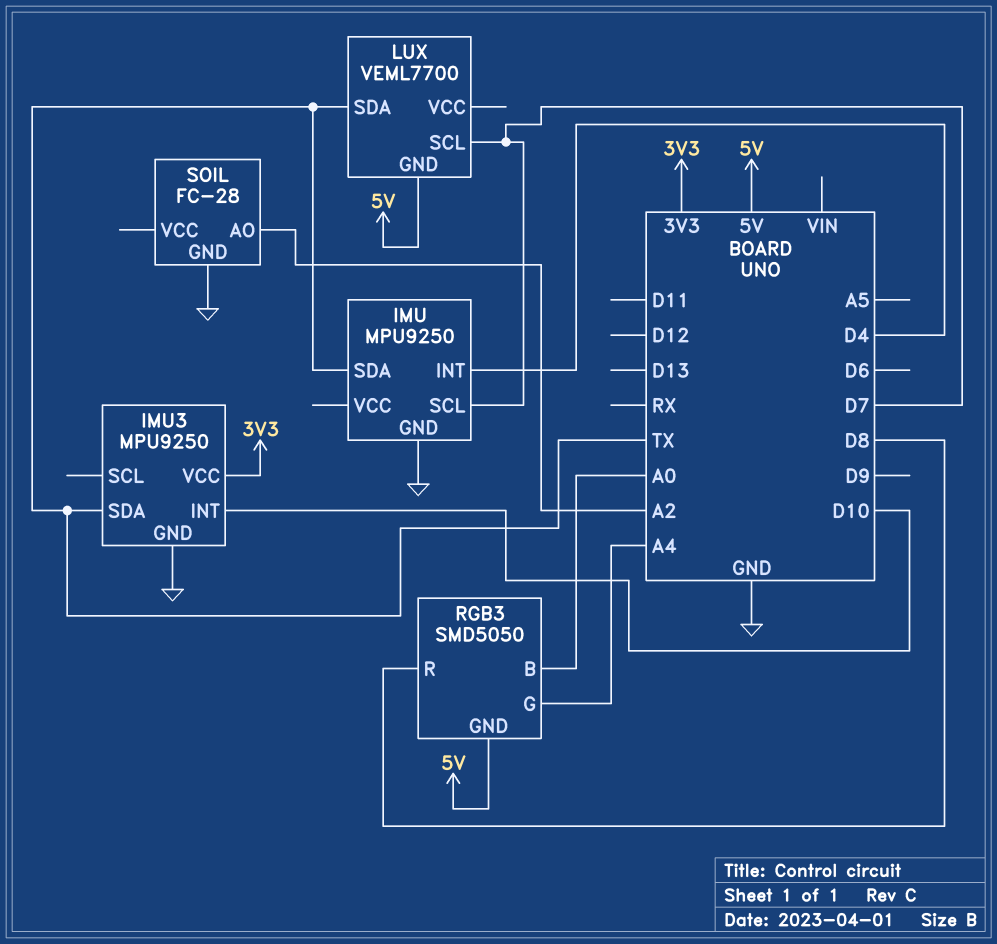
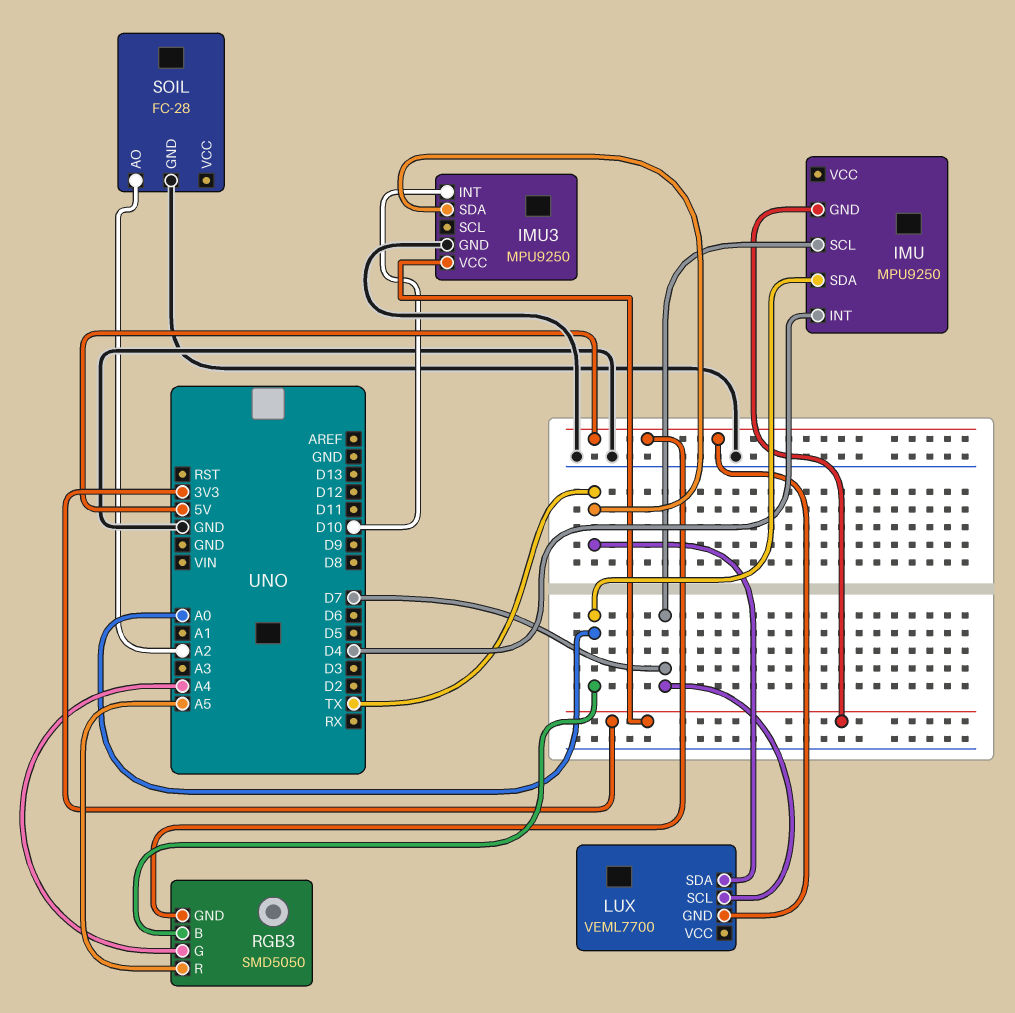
IMU pin GND: GND -> 3V3
IMU pin SDA: TX -> A0
RGB3 pin R: D8 -> A5

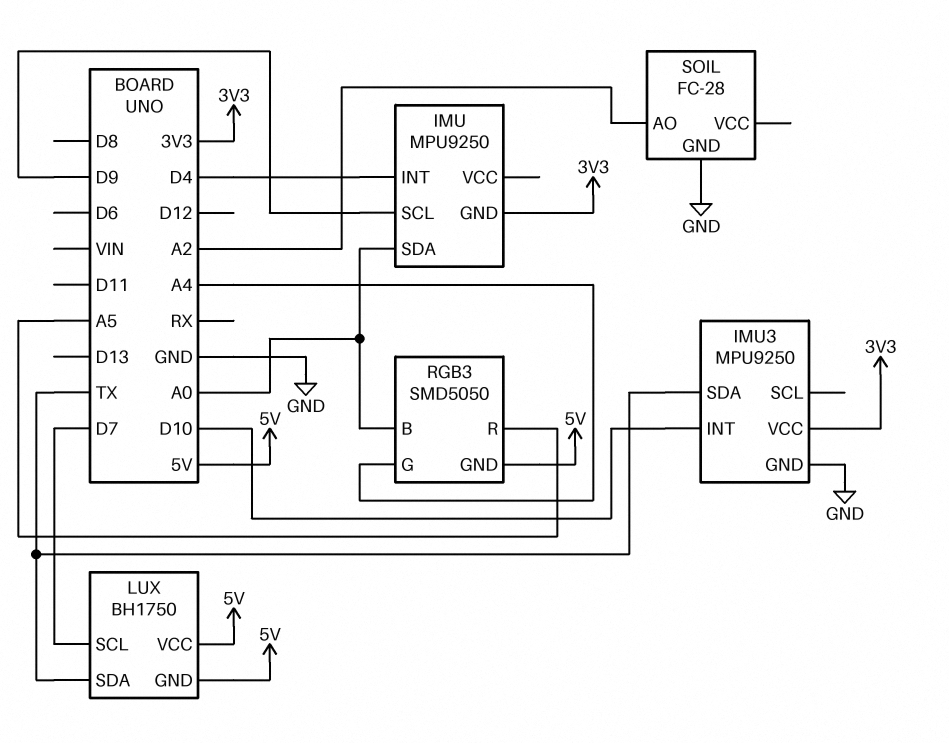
IMU pin SCL: D7 -> D9
LUX: VEML7700 -> BH1750
LUX pin VCC: none -> 5V

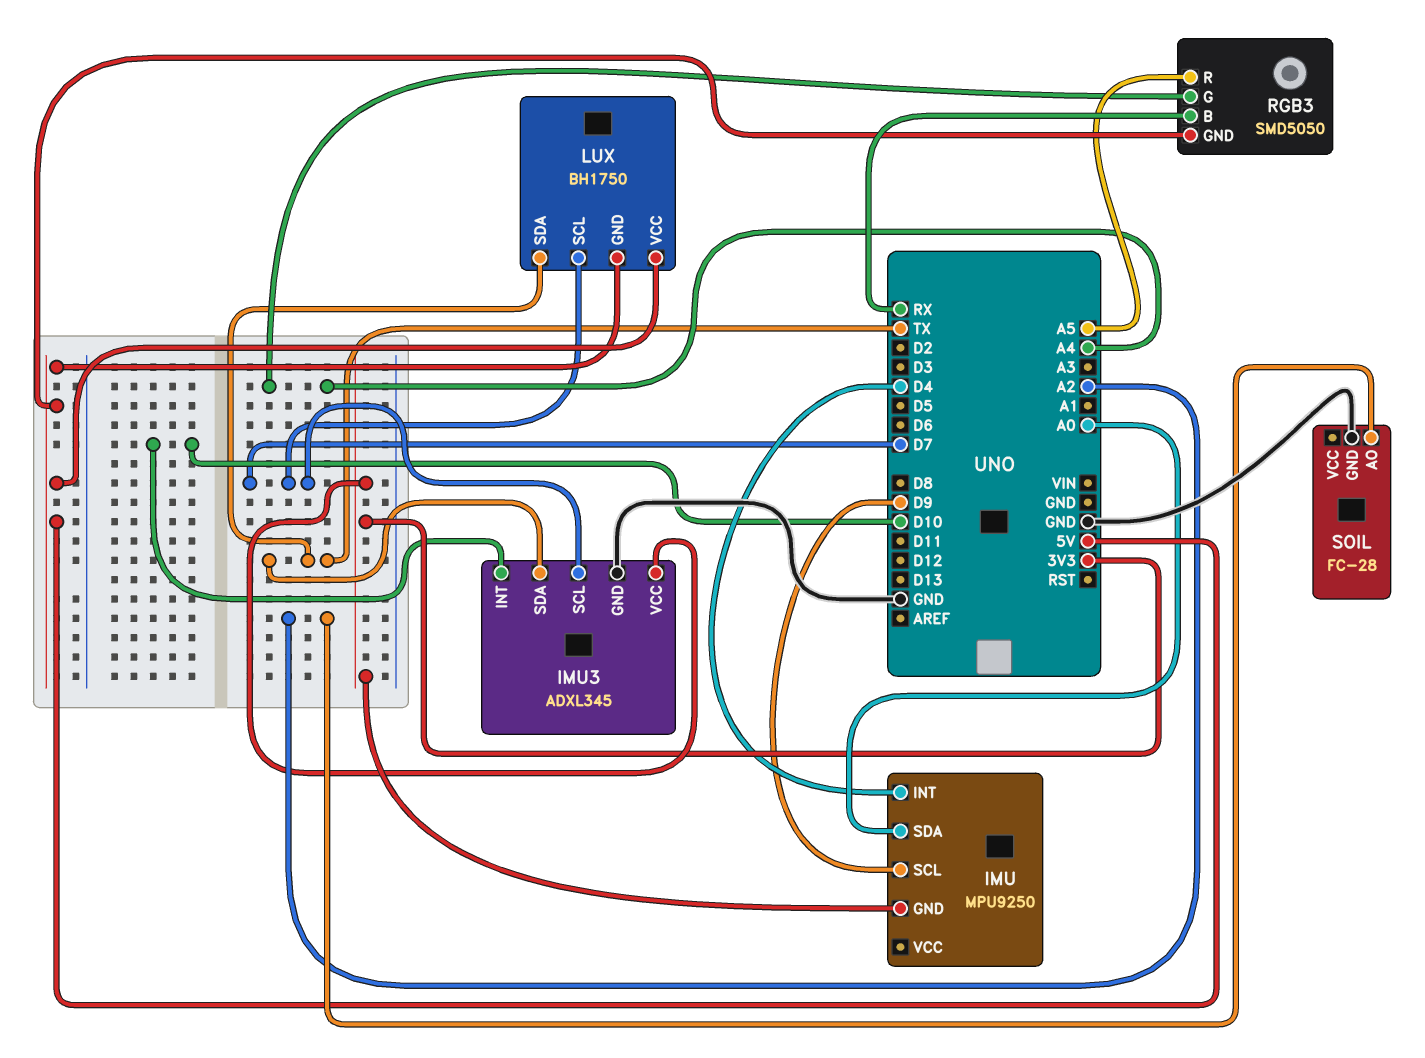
IMU3: MPU9250 -> ADXL345
IMU3 pin SCL: none -> D7
RGB3 pin B: A0 -> RX

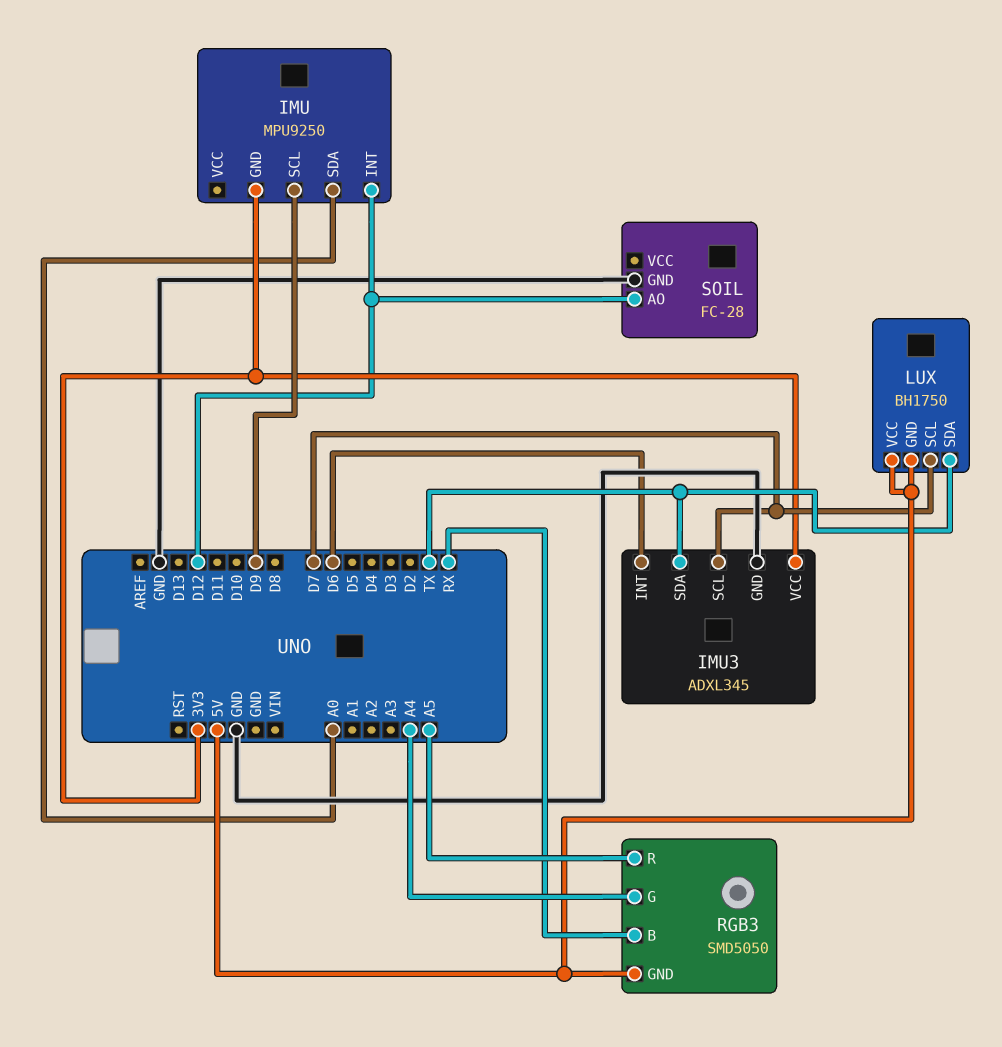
IMU pin INT: D4 -> D12
IMU3 pin INT: D10 -> D6
SOIL pin AO: A2 -> D12

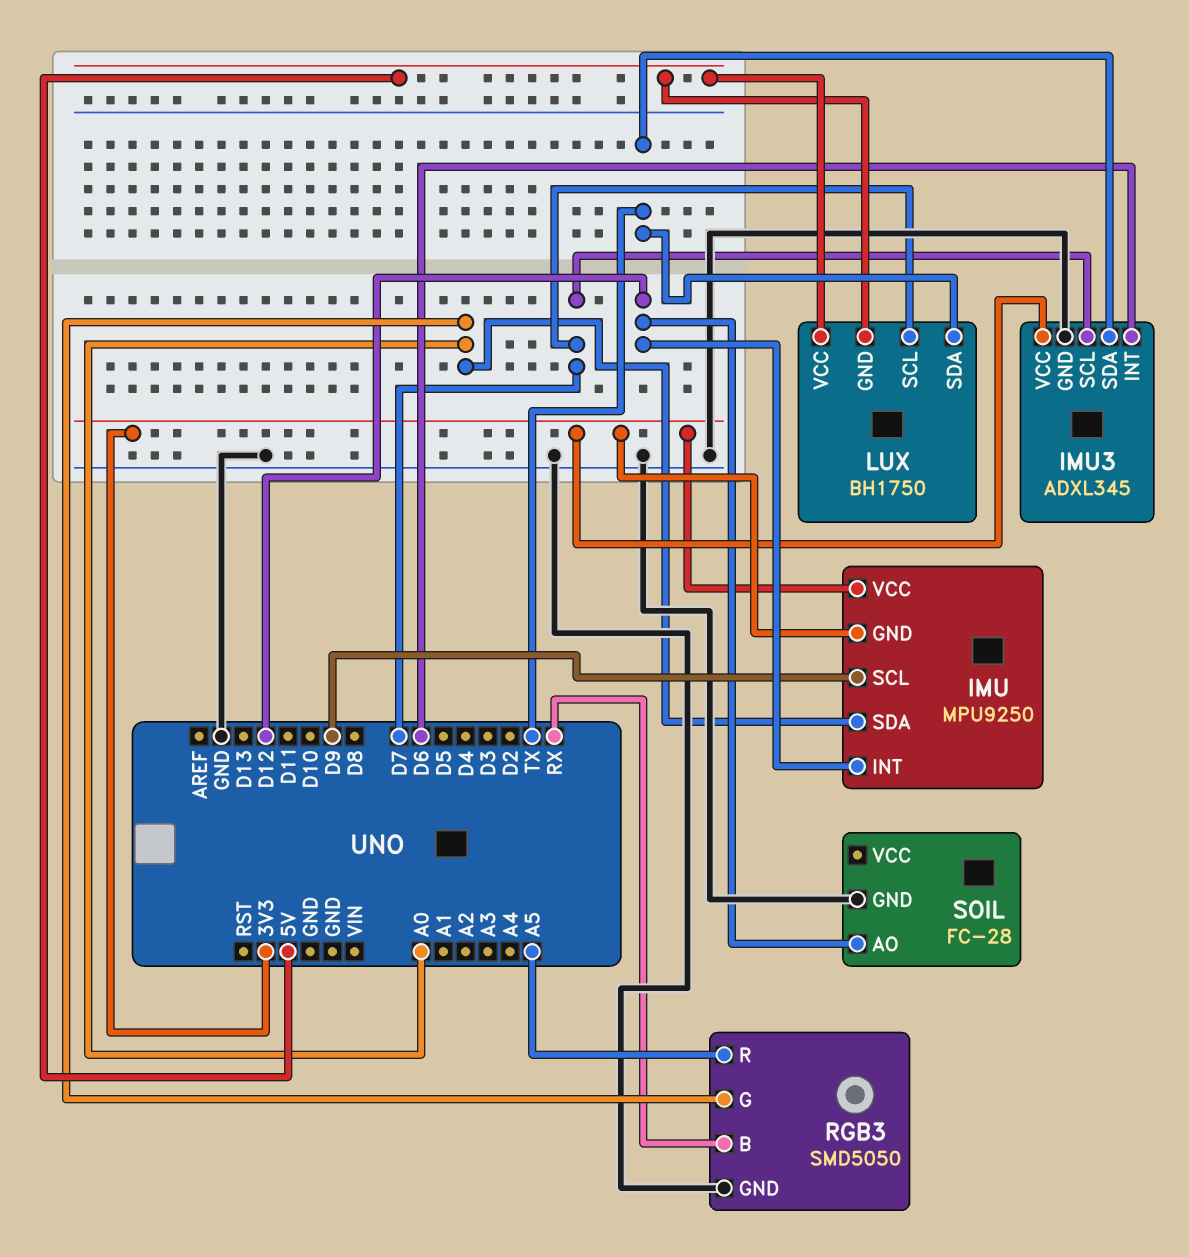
IMU pin VCC: none -> 3V3
RGB3 pin G: A4 -> A0
RGB3 pin GND: 5V -> GND

